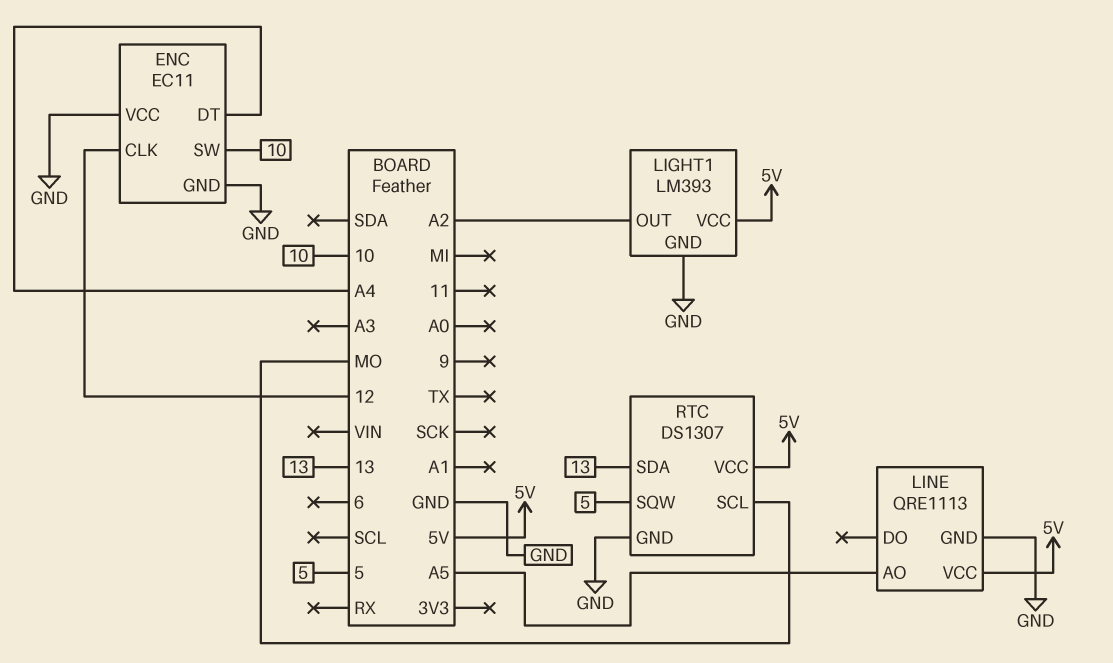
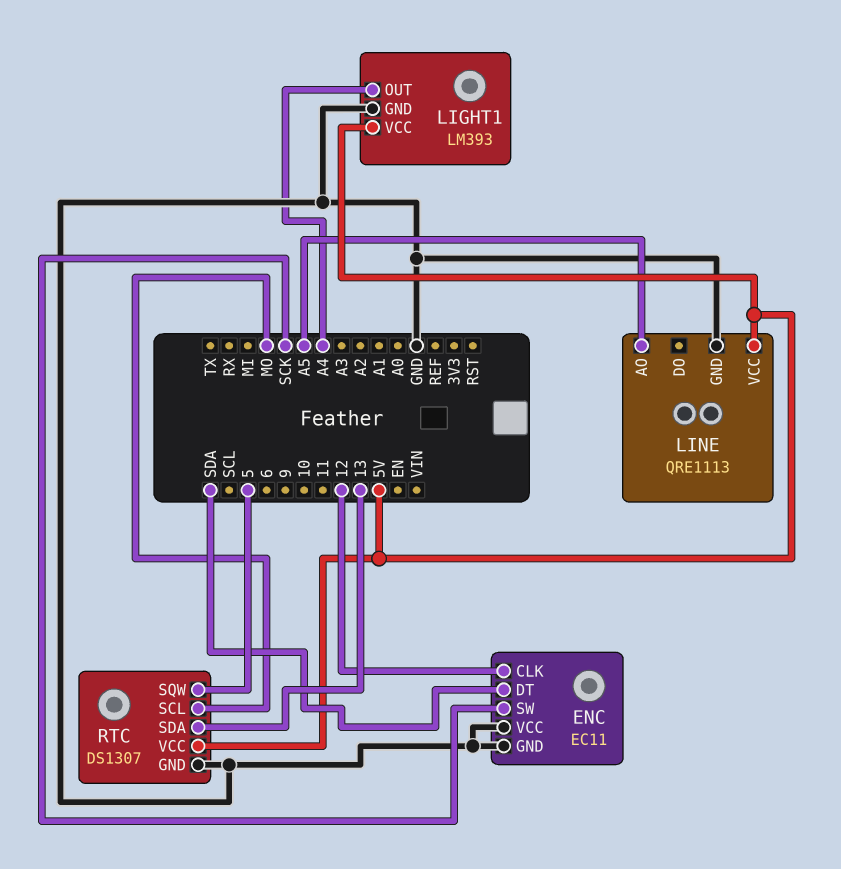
ENC pin DT: A4 -> SDA
ENC pin SW: 10 -> SCK
LIGHT1 pin OUT: A2 -> A4

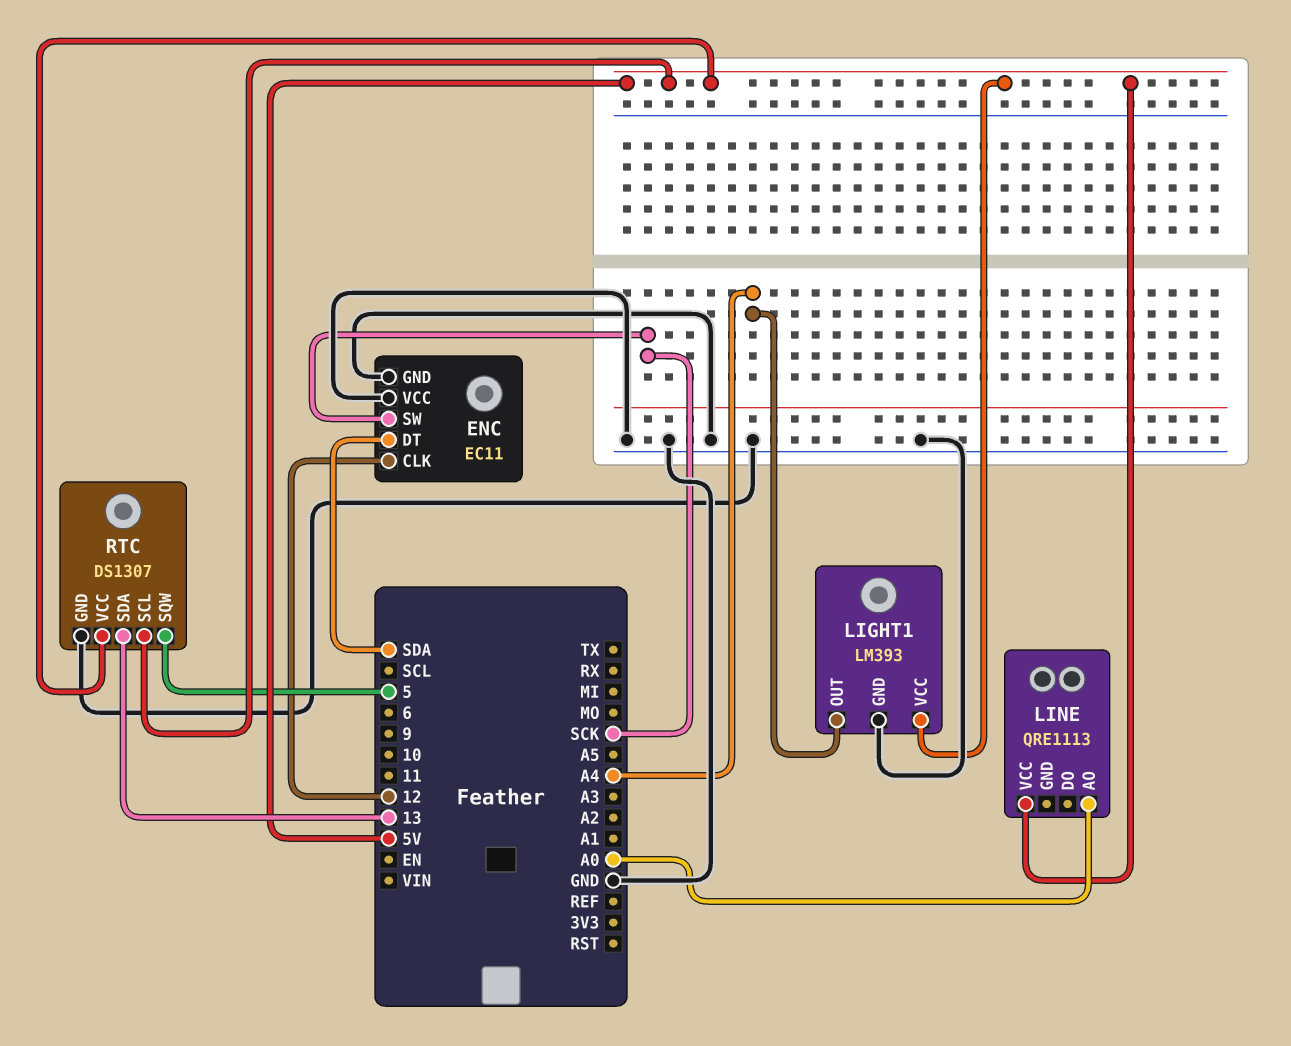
LINE pin AO: A5 -> A0
LINE pin GND: GND -> none
RTC pin SCL: MO -> 5V

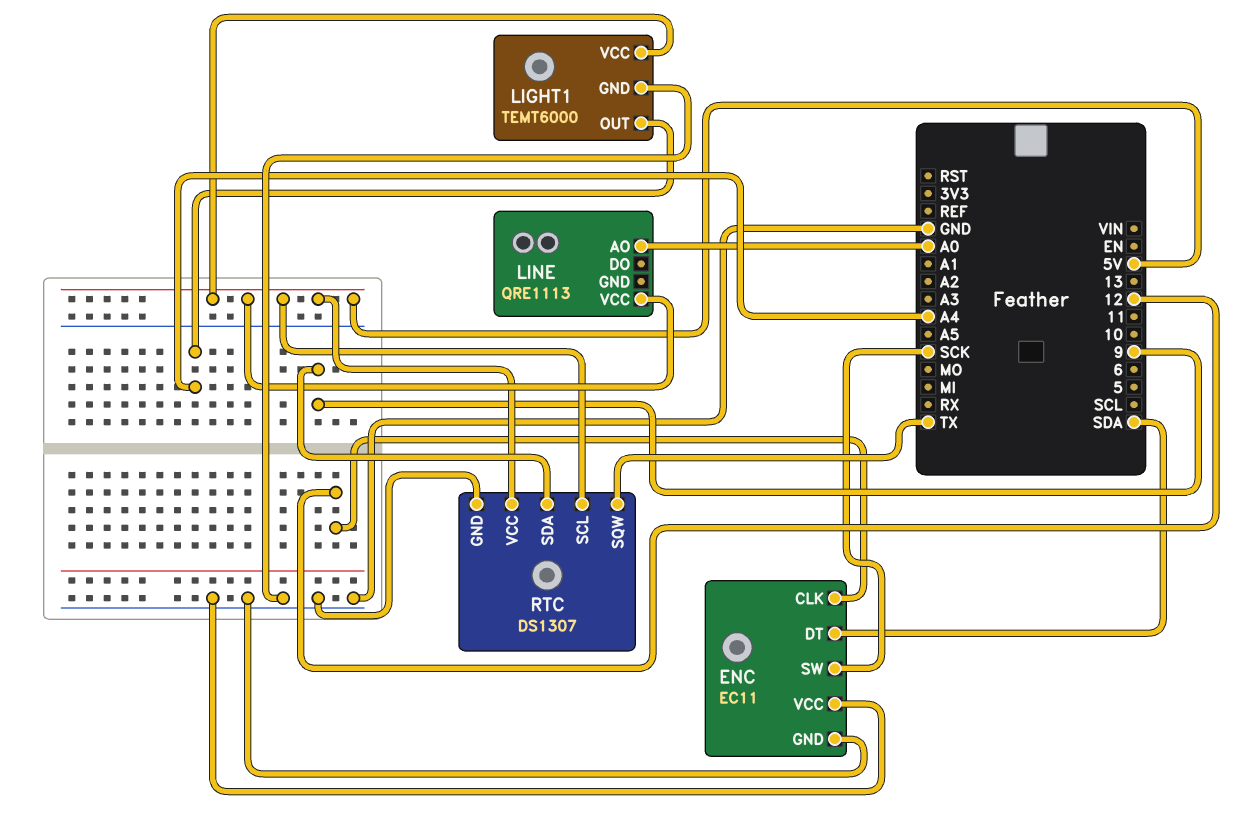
LIGHT1: LM393 -> TEMT6000
RTC pin SDA: 13 -> 9
RTC pin SQW: 5 -> TX

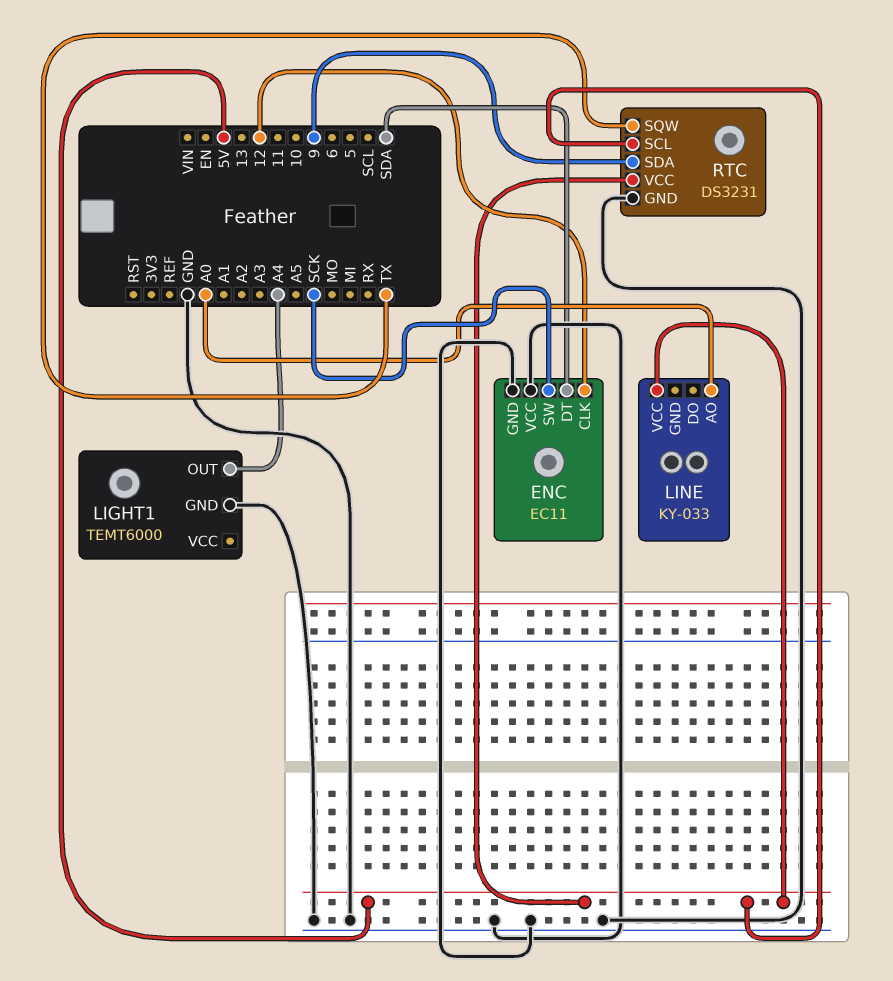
LIGHT1 pin VCC: 5V -> none
LINE: QRE1113 -> KY-033
RTC: DS1307 -> DS3231

